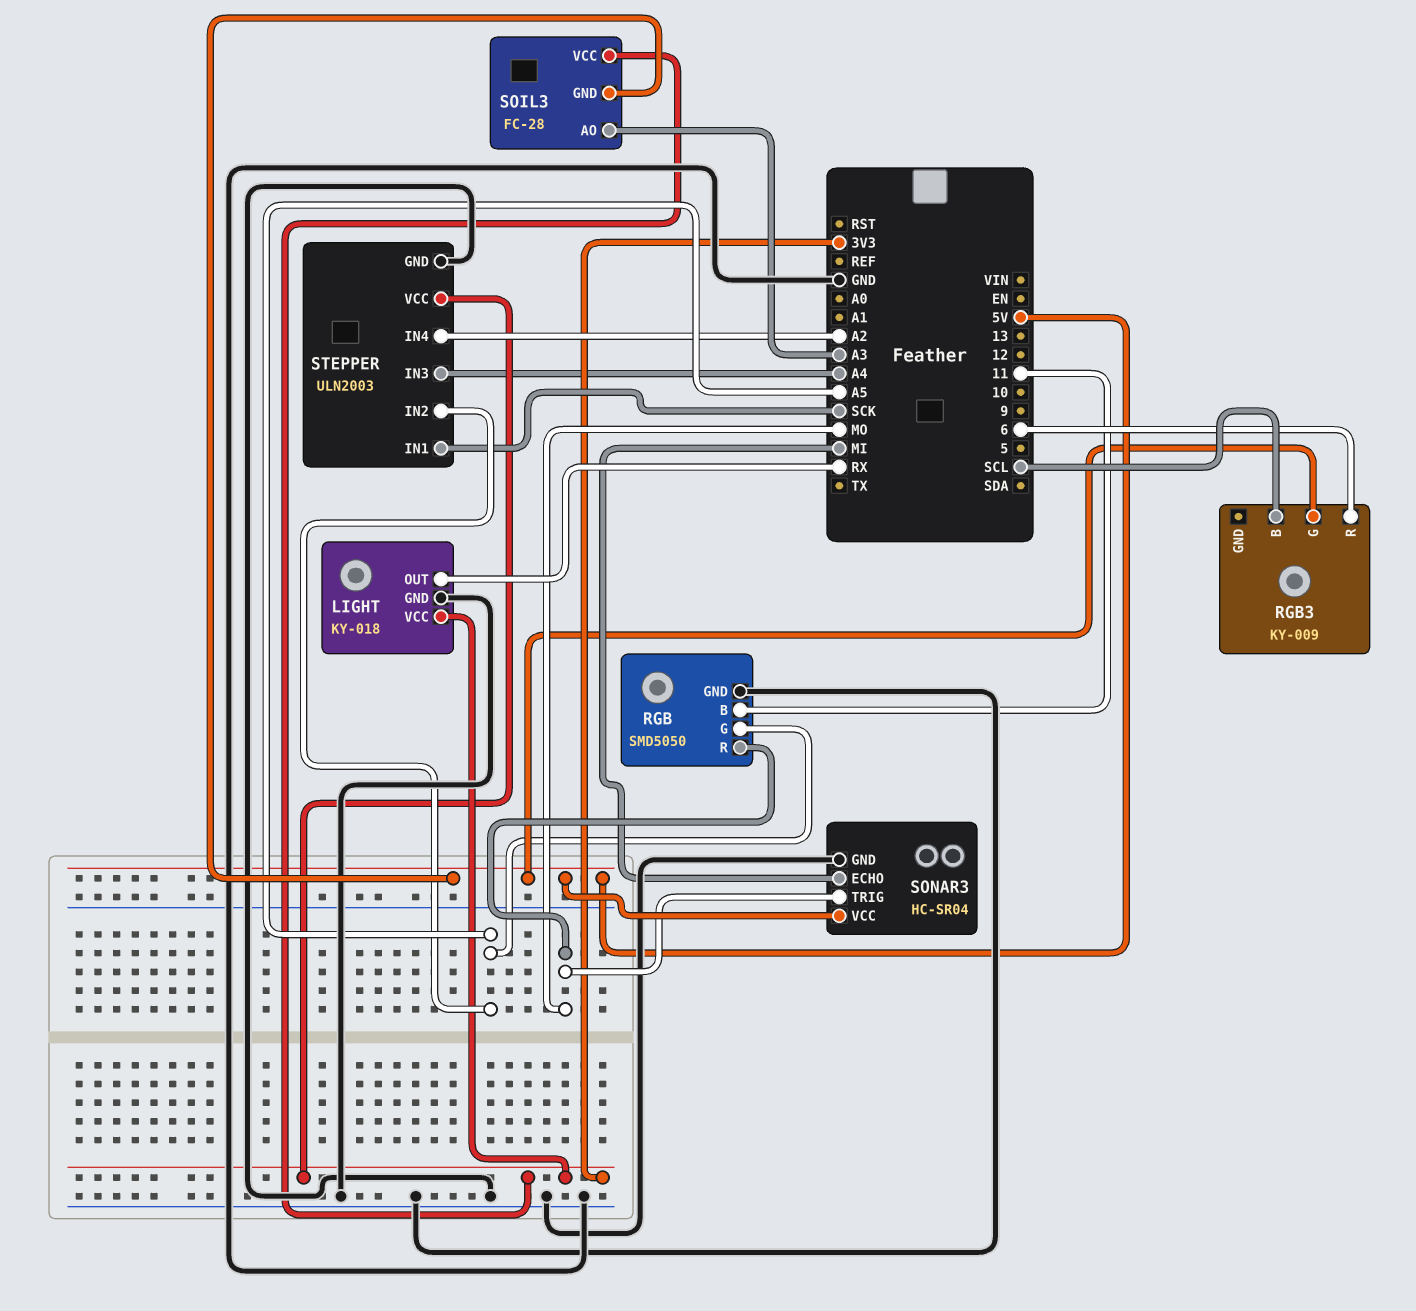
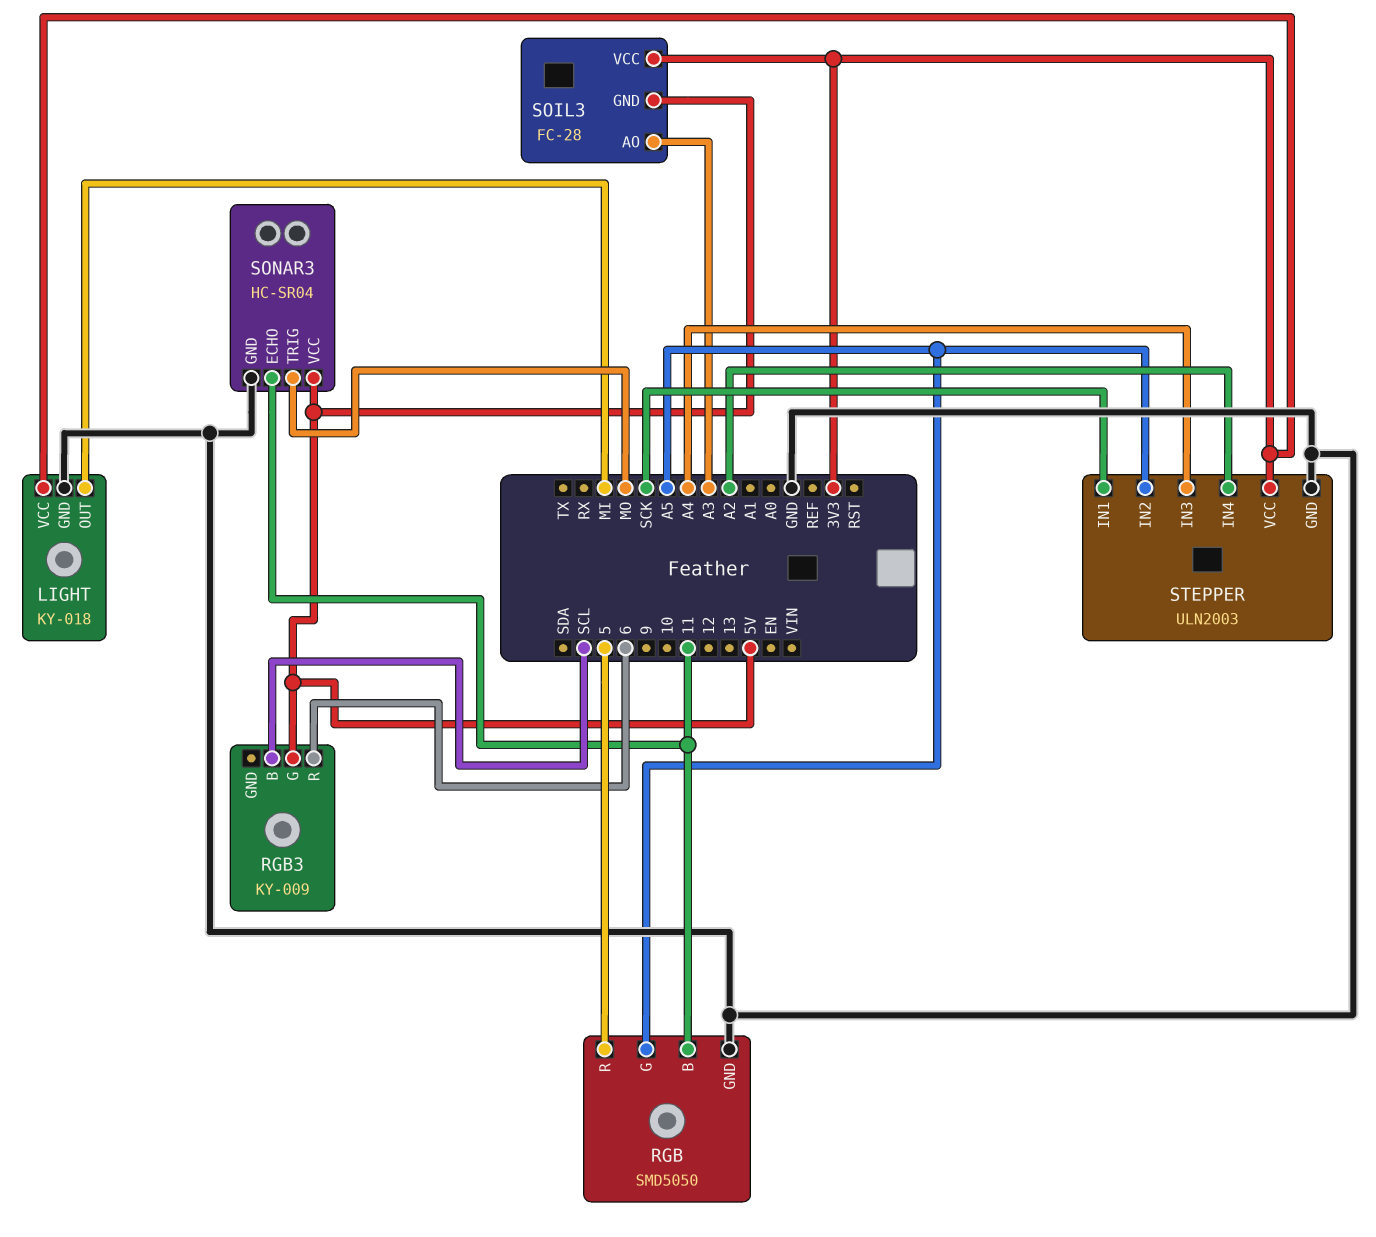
LIGHT pin OUT: RX -> MI
RGB pin R: MO -> 5
SONAR3 pin ECHO: MI -> 11

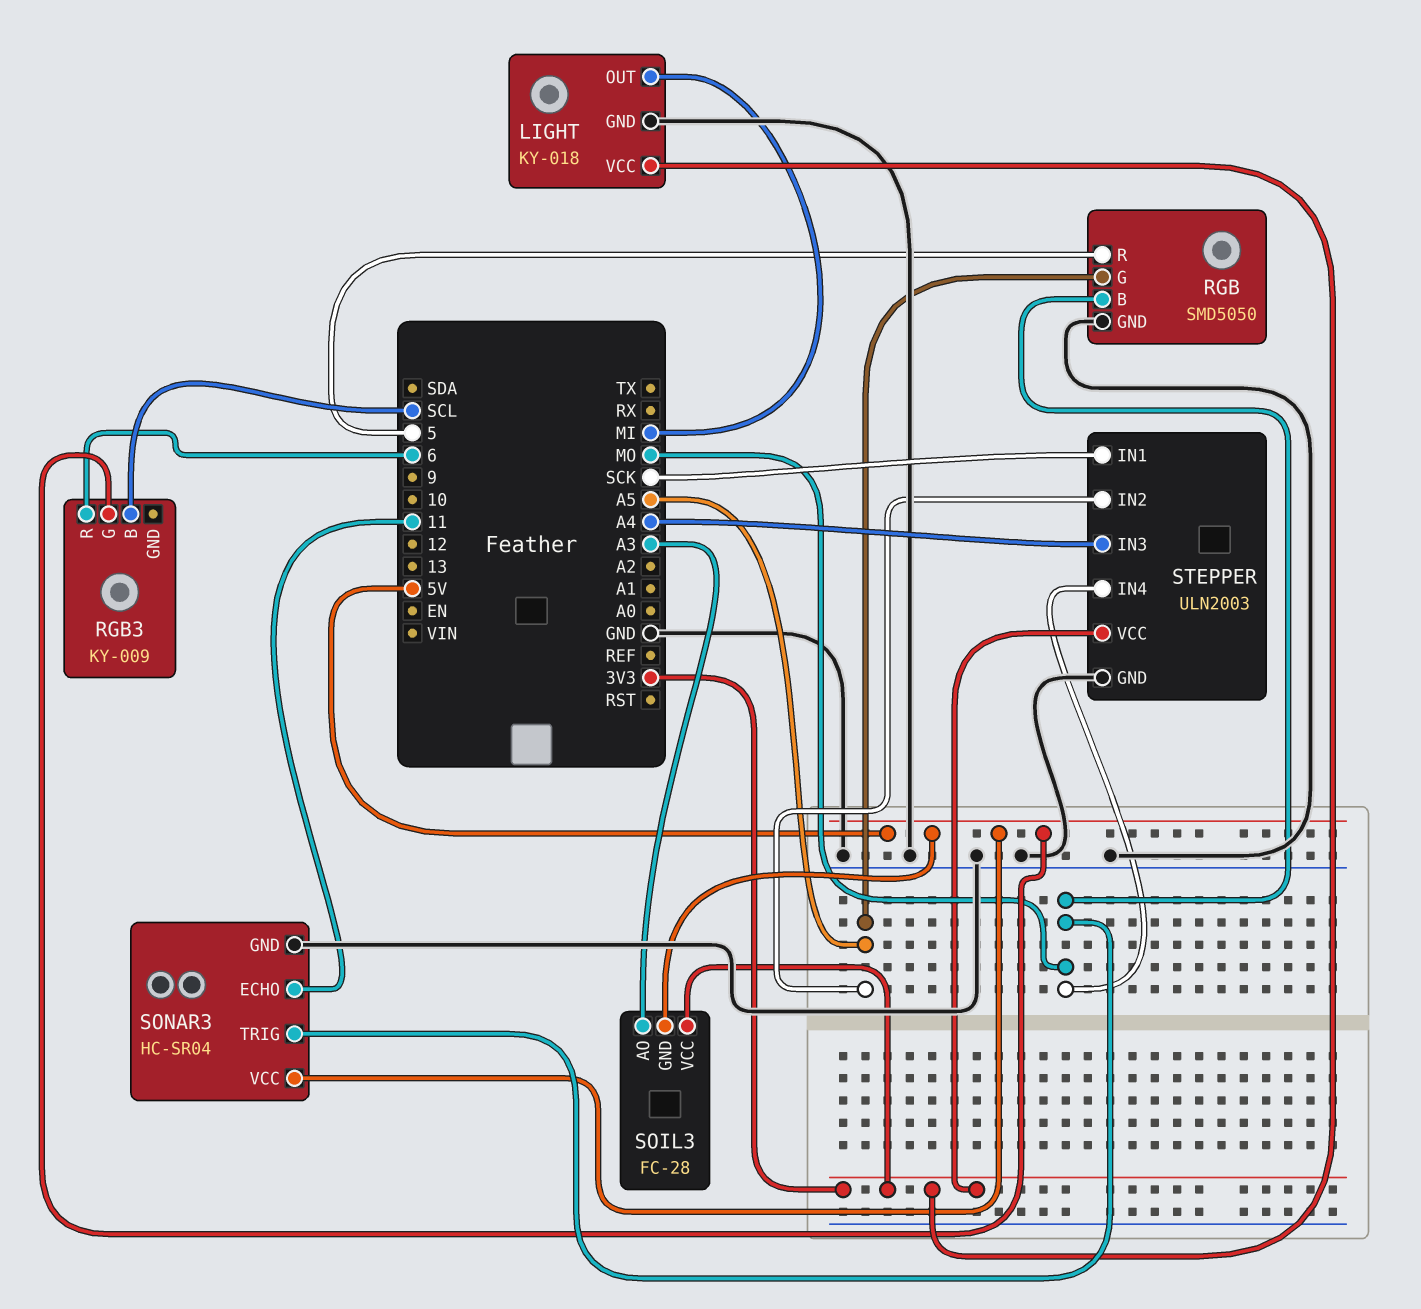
RGB pin B: 11 -> MO
STEPPER pin IN4: A2 -> MO

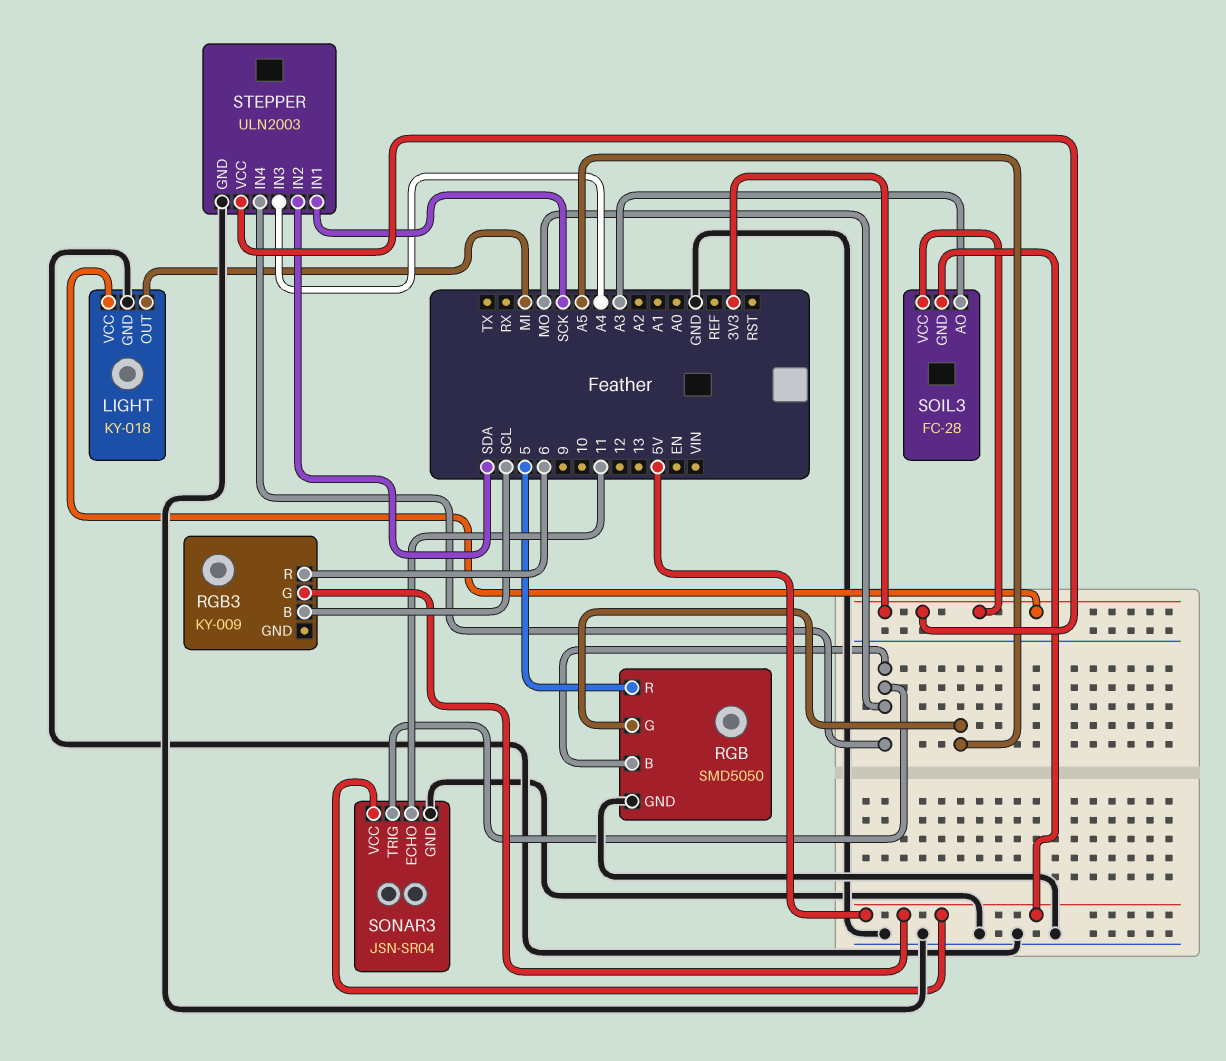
SONAR3: HC-SR04 -> JSN-SR04
STEPPER pin IN2: A5 -> SDA

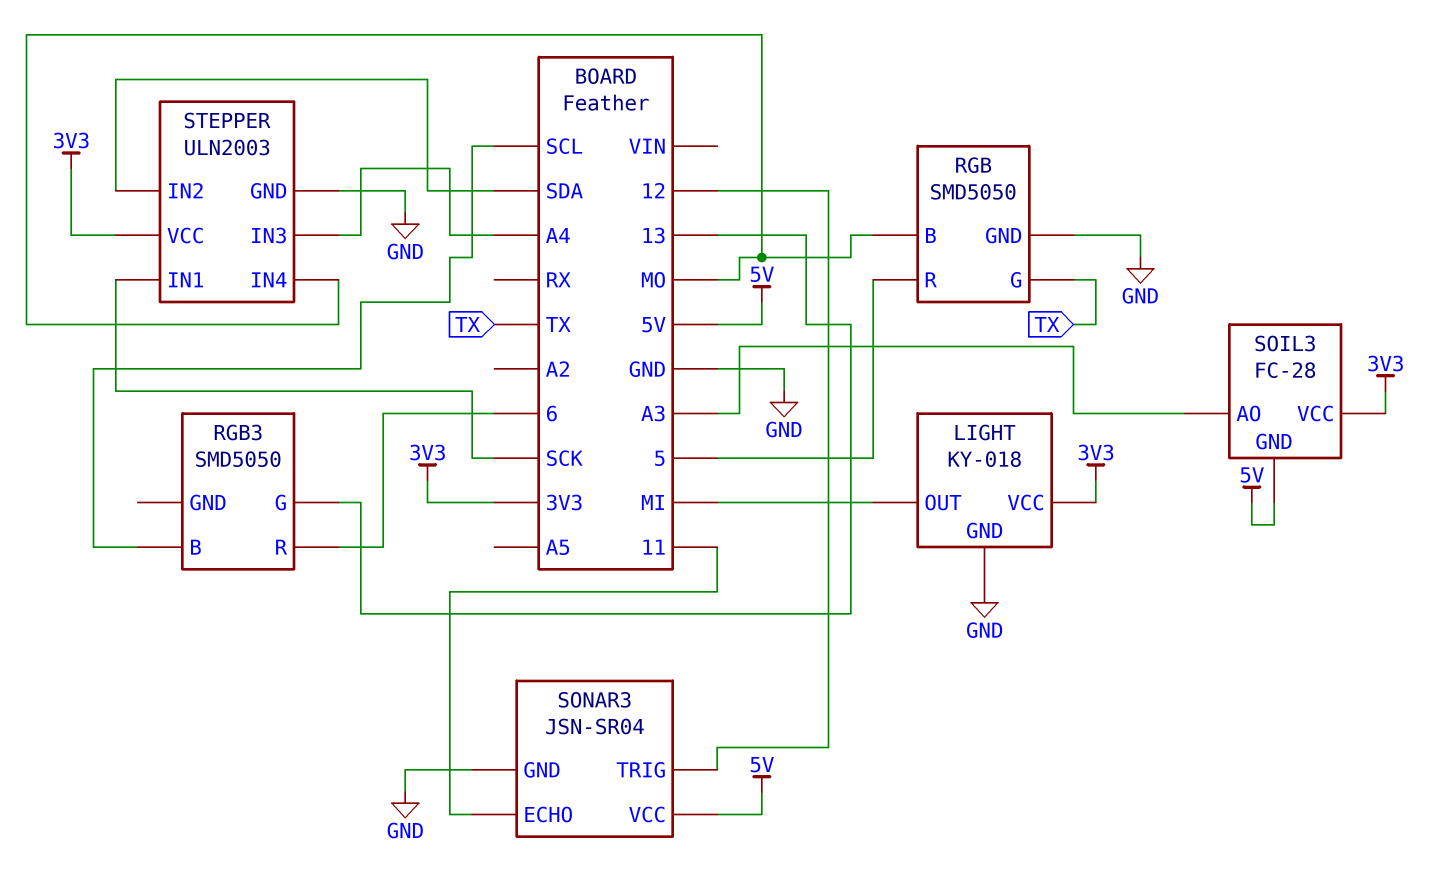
RGB pin G: A5 -> TX
RGB3: KY-009 -> SMD5050
RGB3 pin G: 5V -> 13
SONAR3 pin TRIG: MO -> 12

